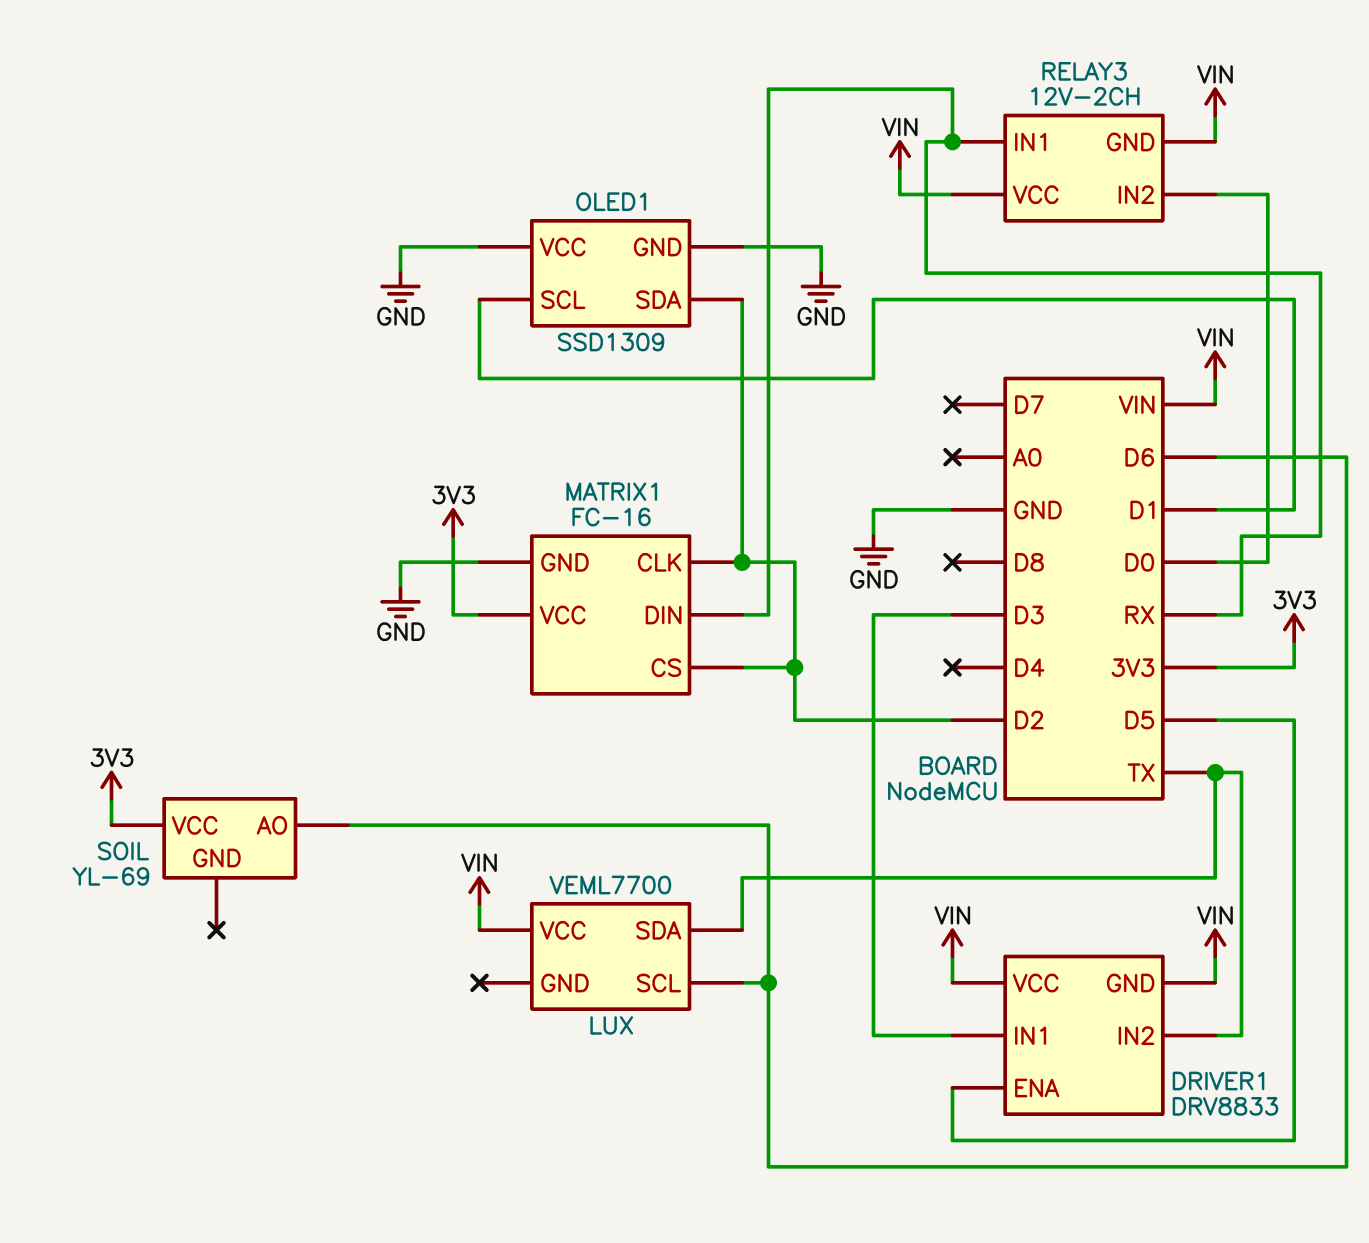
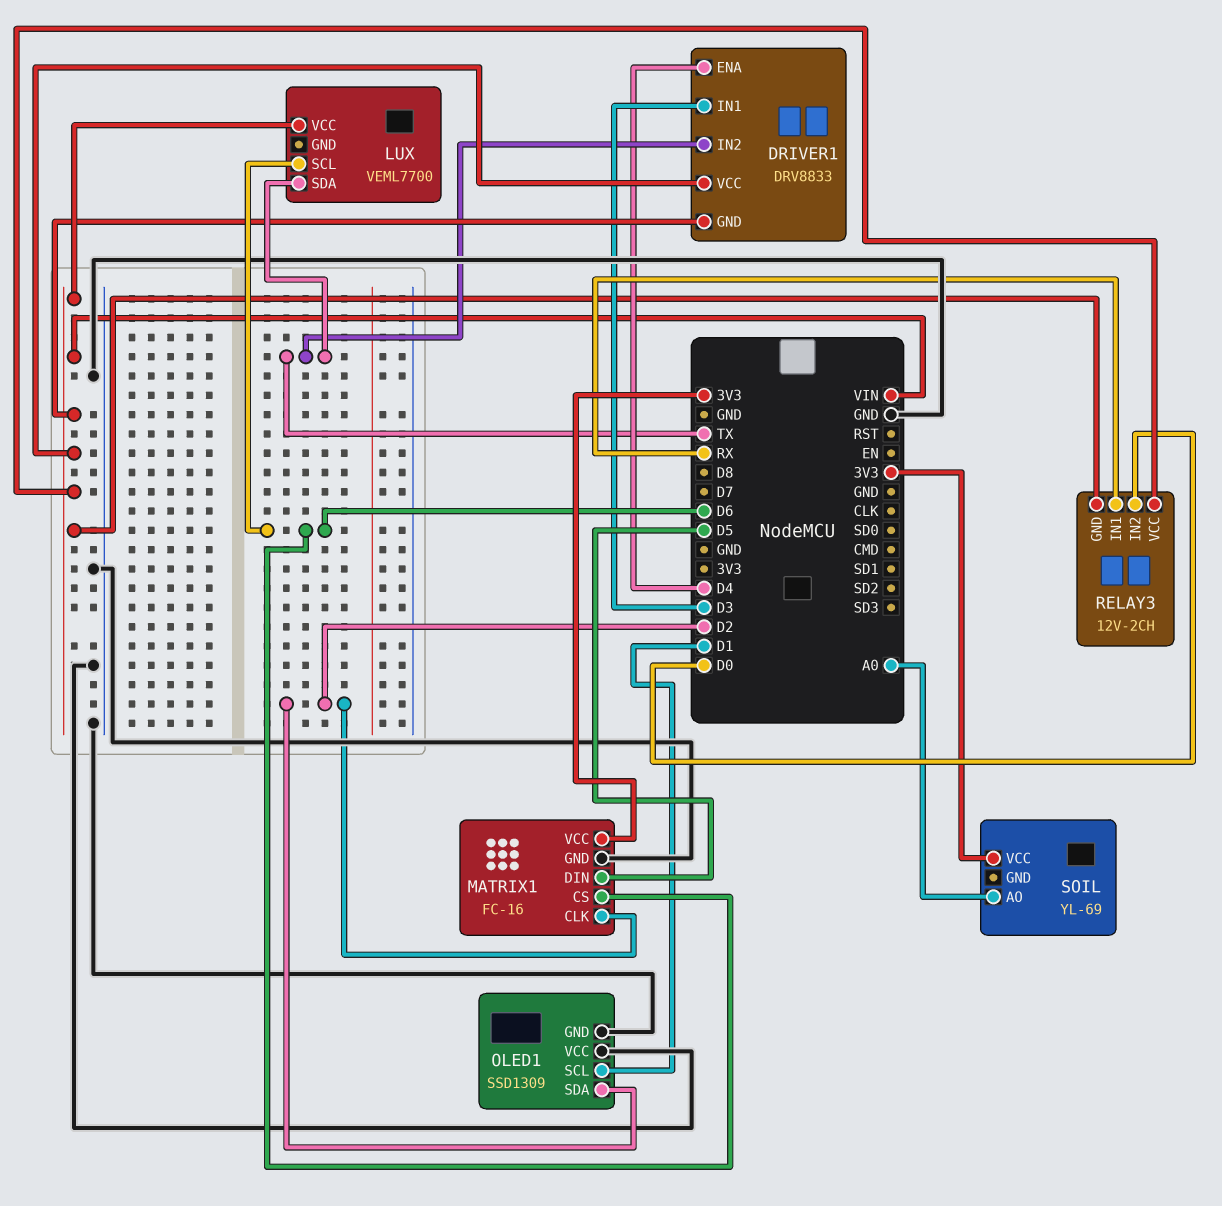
DRIVER1 pin ENA: D5 -> D4
MATRIX1 pin CS: D2 -> D6
MATRIX1 pin DIN: RX -> D5
SOIL pin AO: D6 -> A0

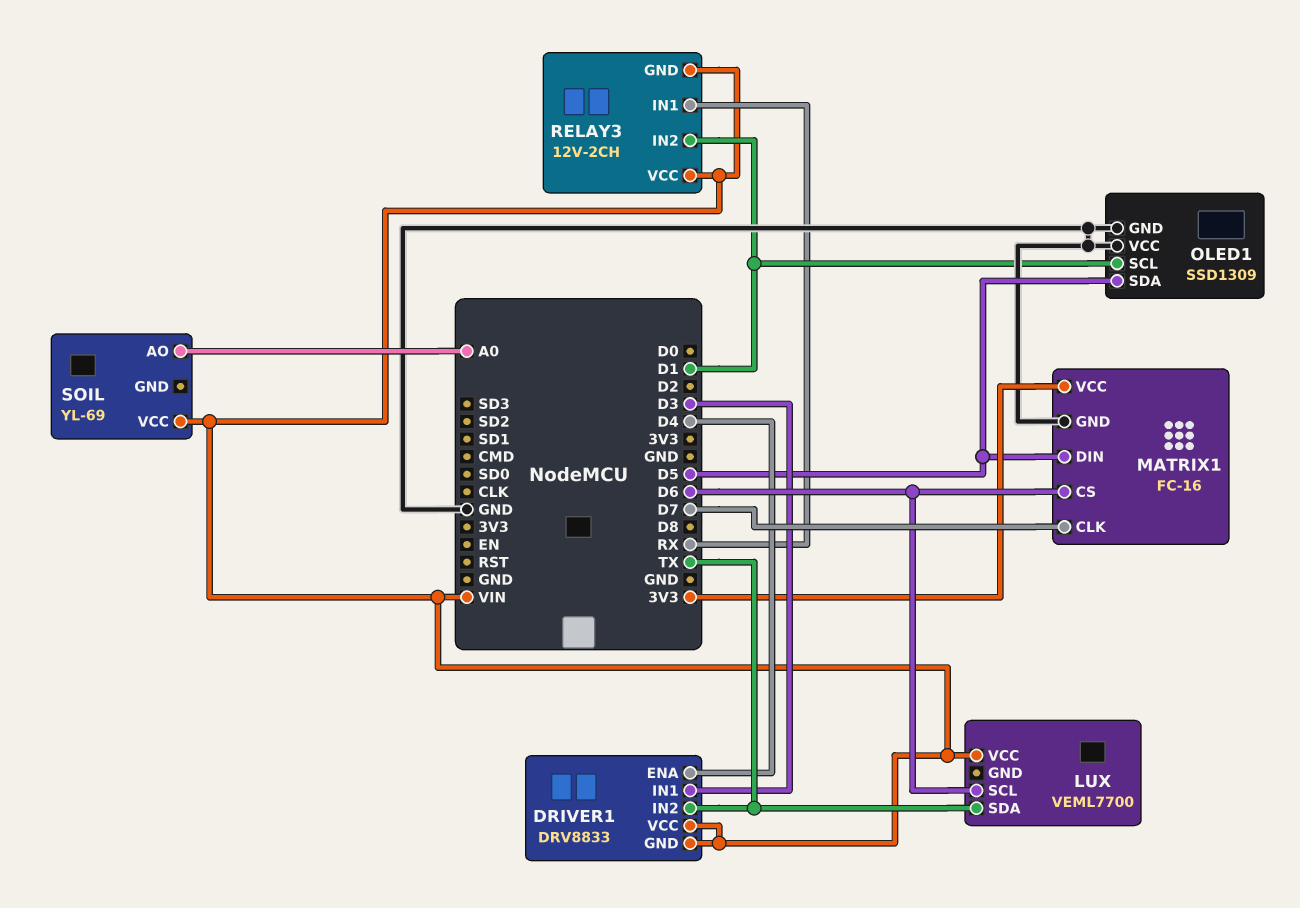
MATRIX1 pin CLK: D2 -> D7
OLED1 pin SDA: D2 -> D5
RELAY3 pin IN2: D0 -> D1
SOIL pin VCC: 3V3 -> VIN

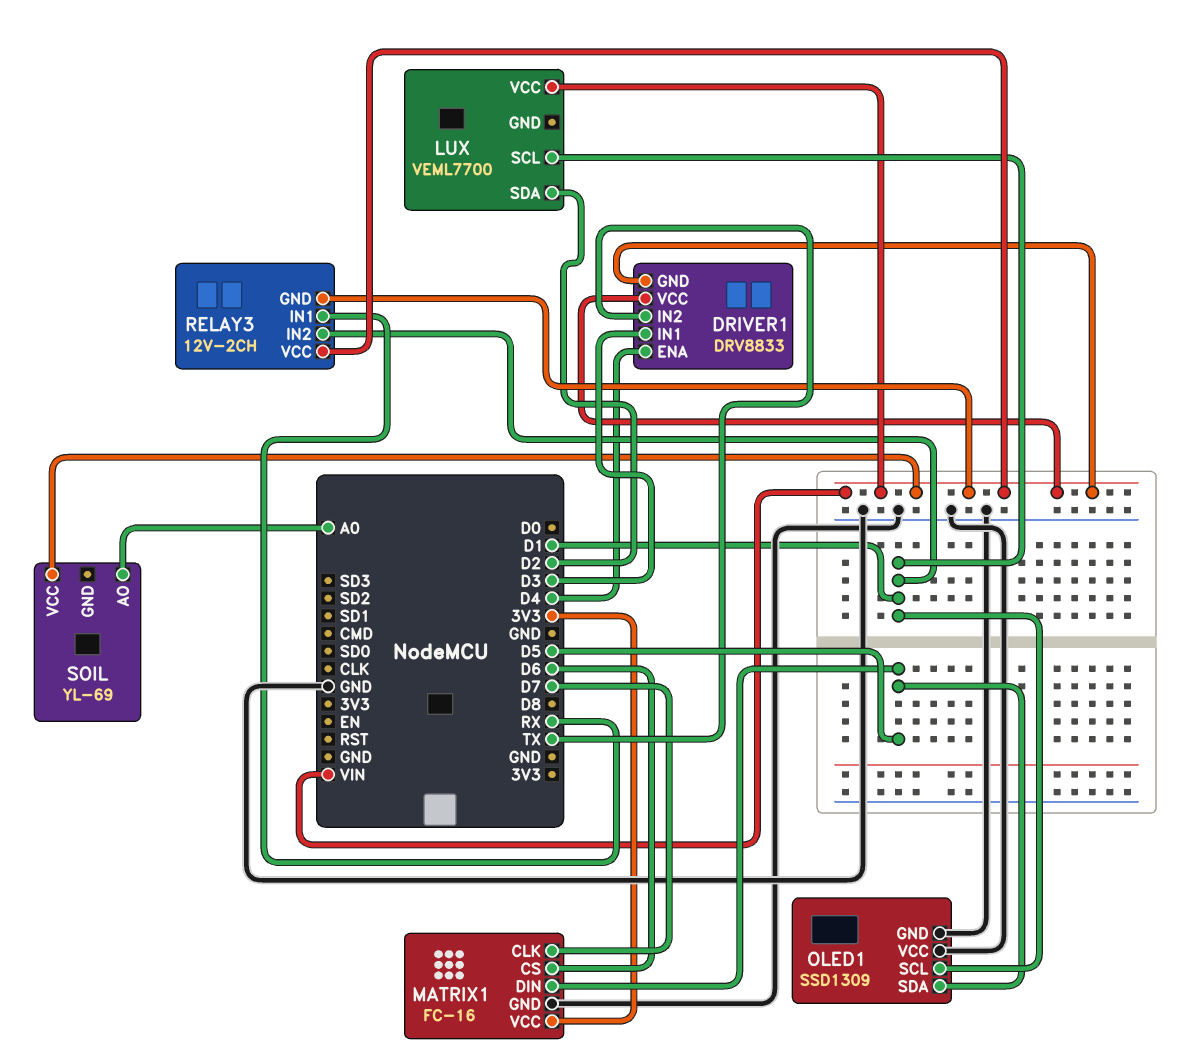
LUX pin SCL: D6 -> D1
LUX pin SDA: TX -> D2

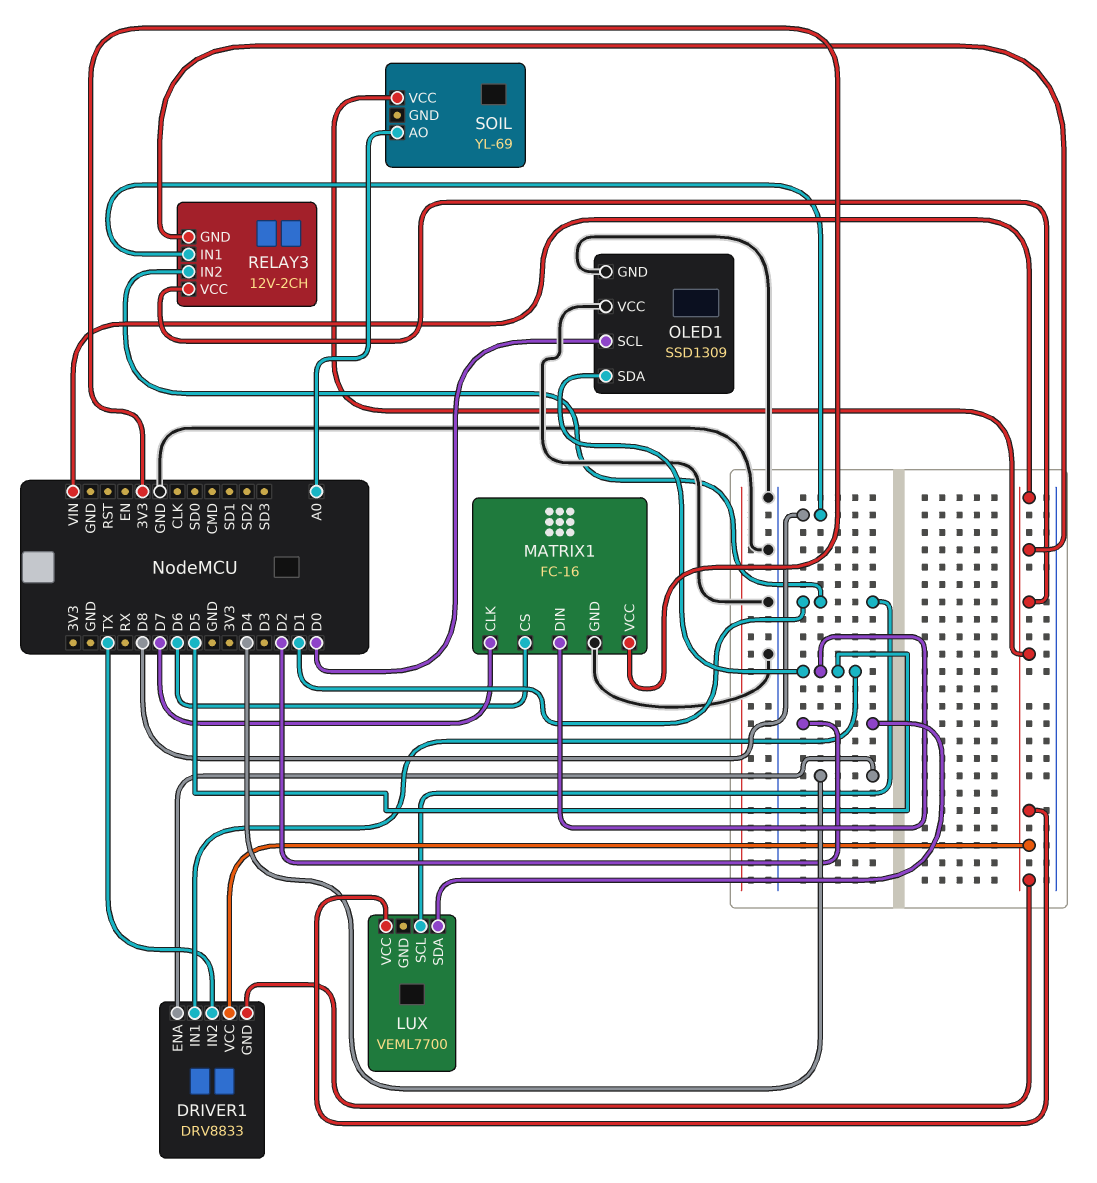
DRIVER1 pin IN1: D3 -> D5
OLED1 pin SCL: D1 -> D0
RELAY3 pin IN1: RX -> D8

